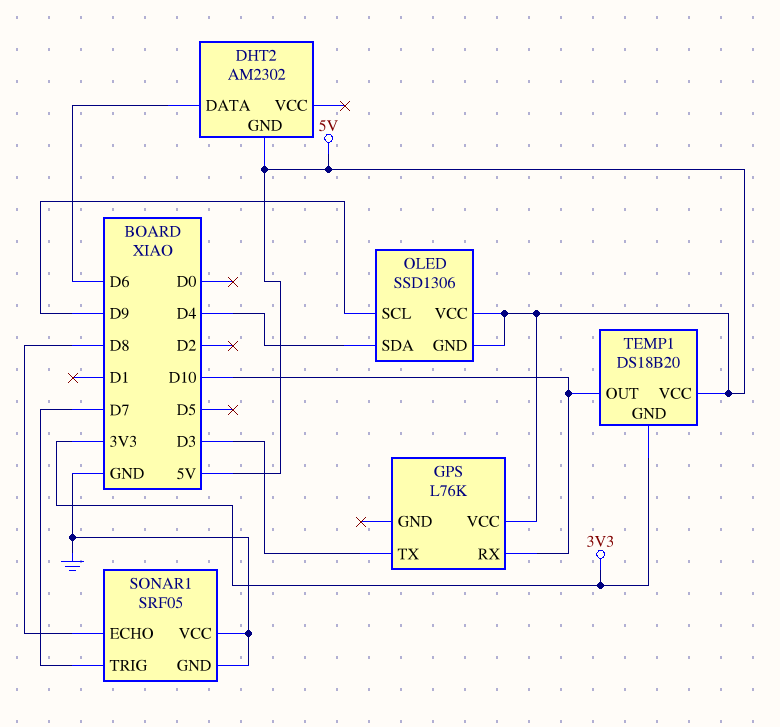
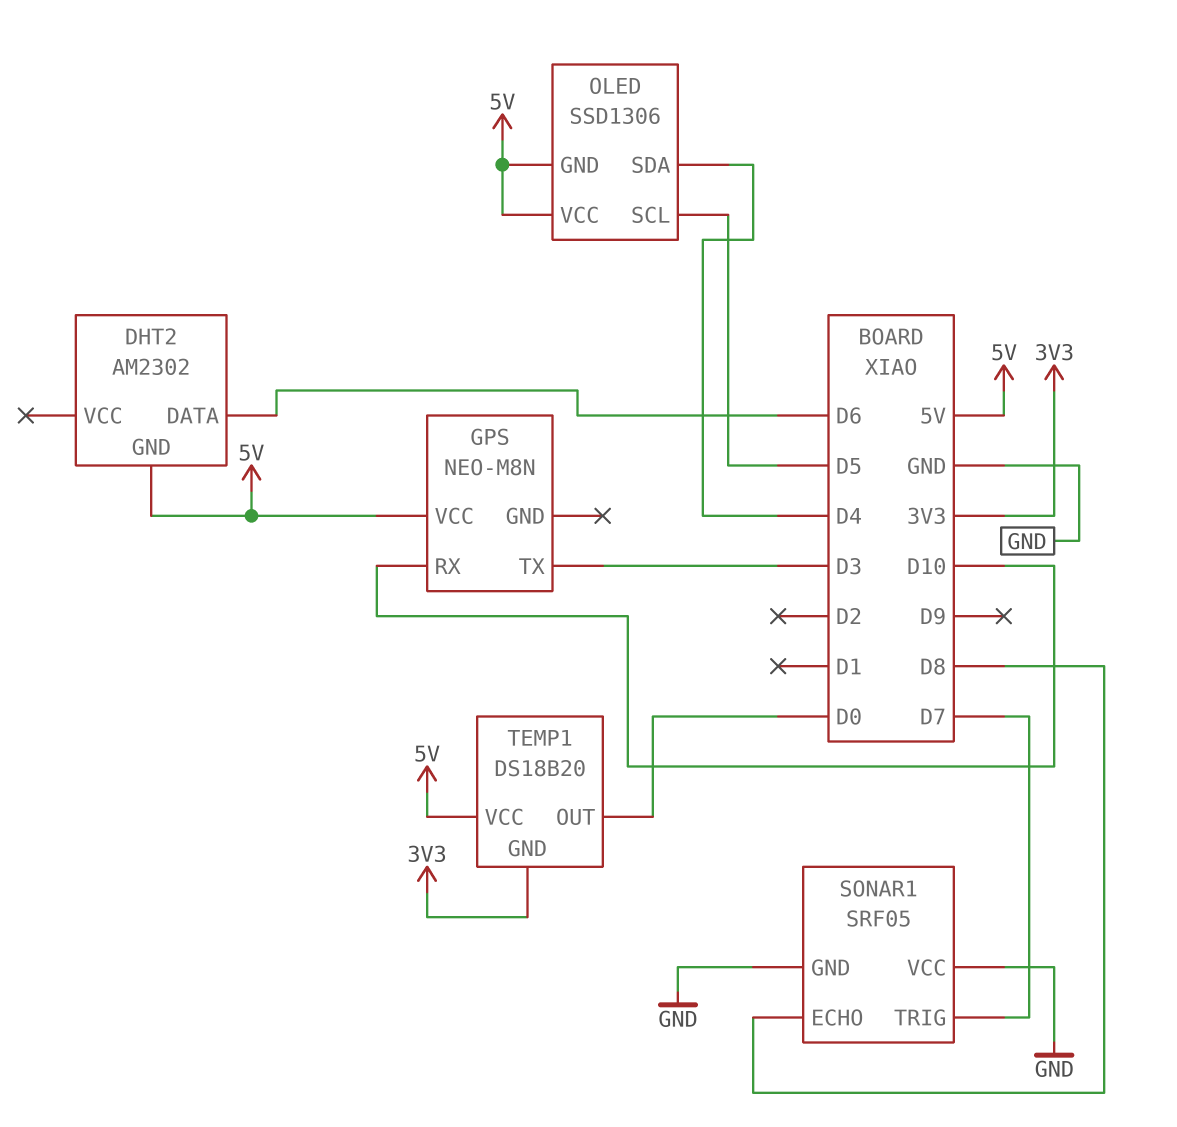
GPS: L76K -> NEO-M8N
OLED pin SCL: D9 -> D5
TEMP1 pin OUT: D10 -> D0

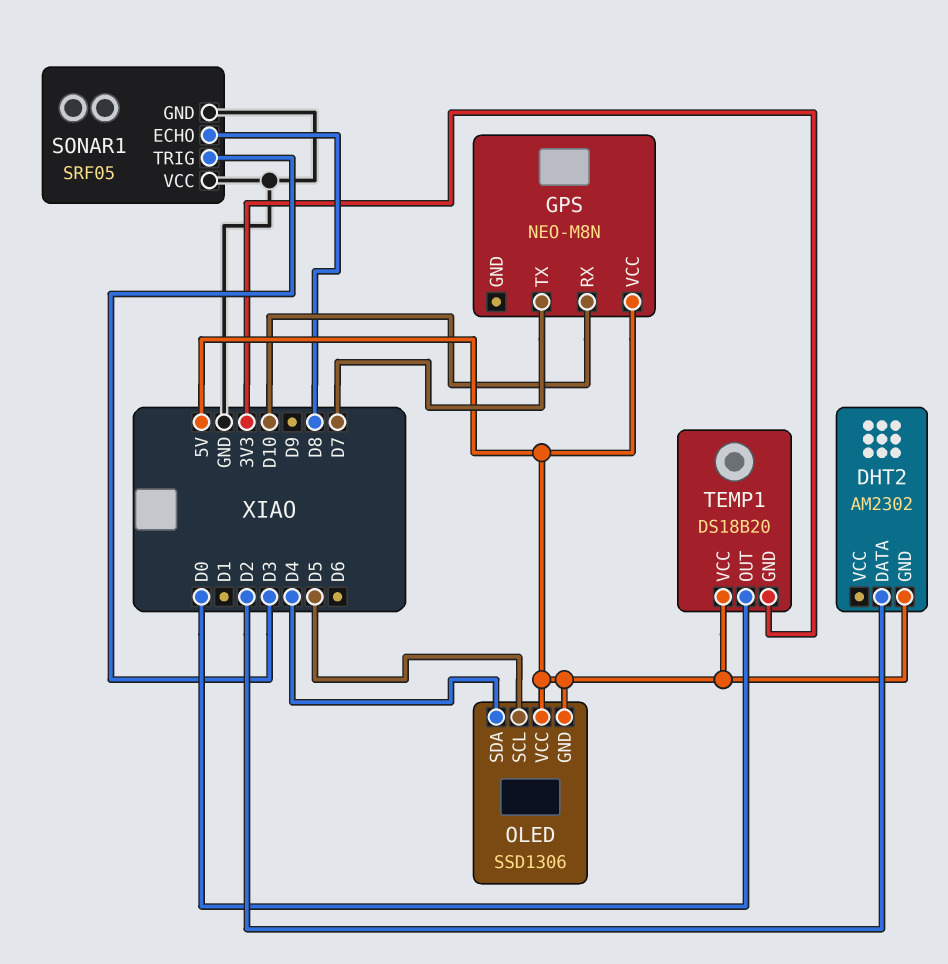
DHT2 pin DATA: D6 -> D2
GPS pin TX: D3 -> D7
SONAR1 pin TRIG: D7 -> D3

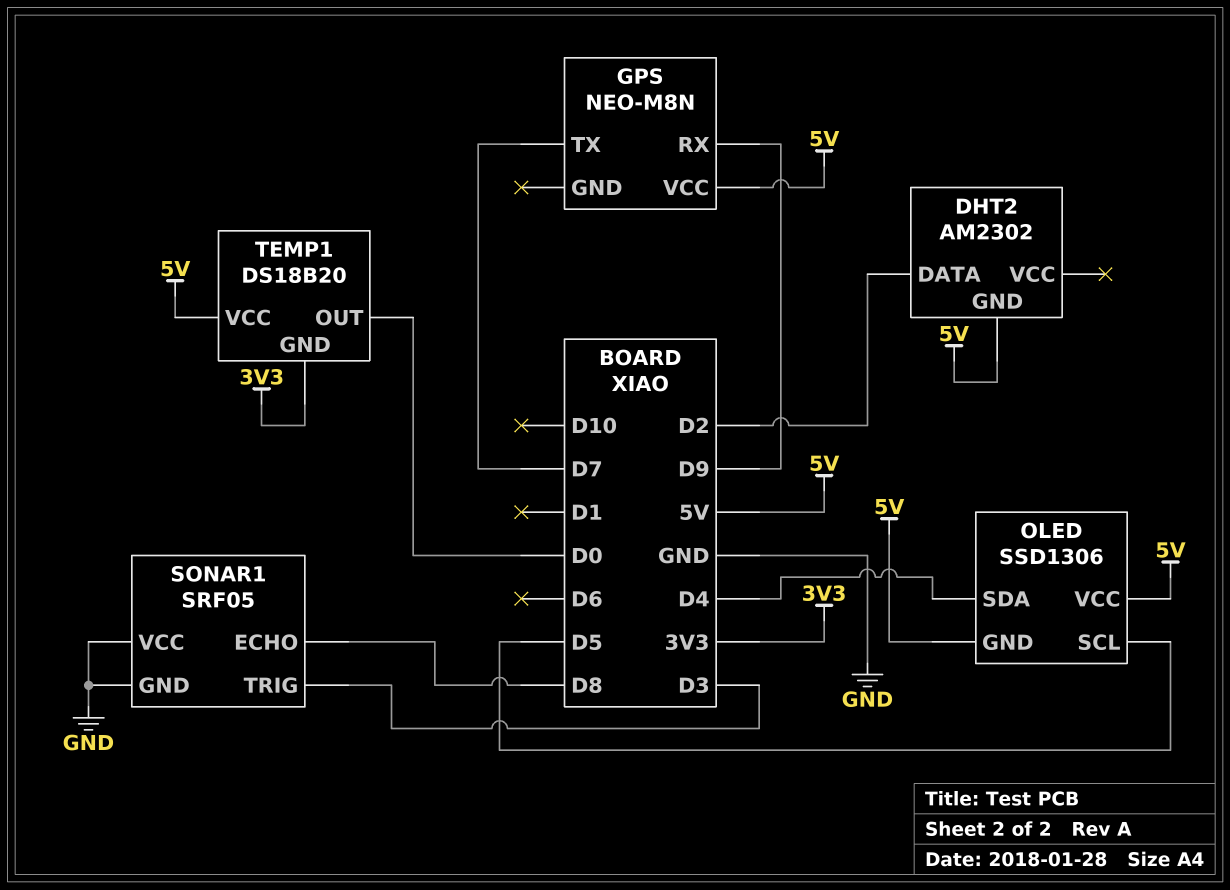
GPS pin RX: D10 -> D9

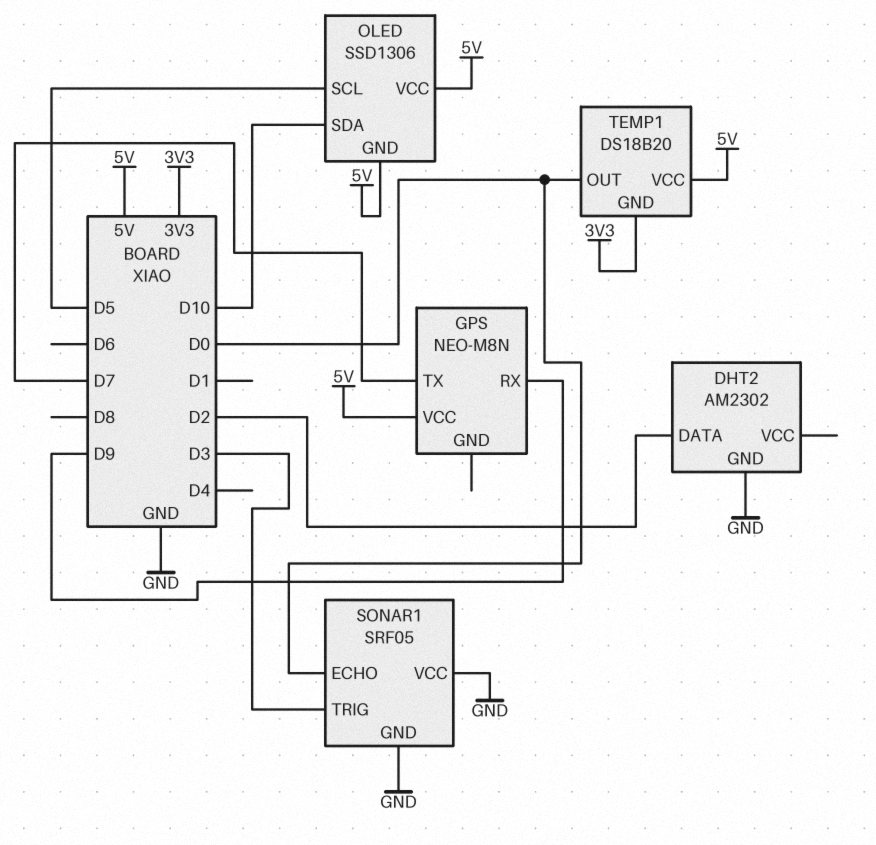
DHT2 pin GND: 5V -> GND
OLED pin SDA: D4 -> D10
SONAR1 pin ECHO: D8 -> D0

